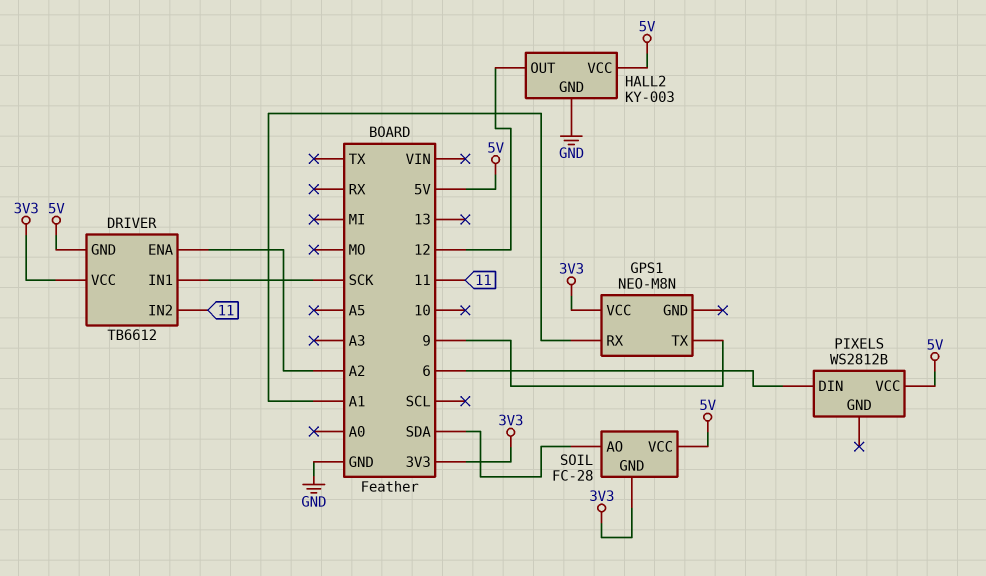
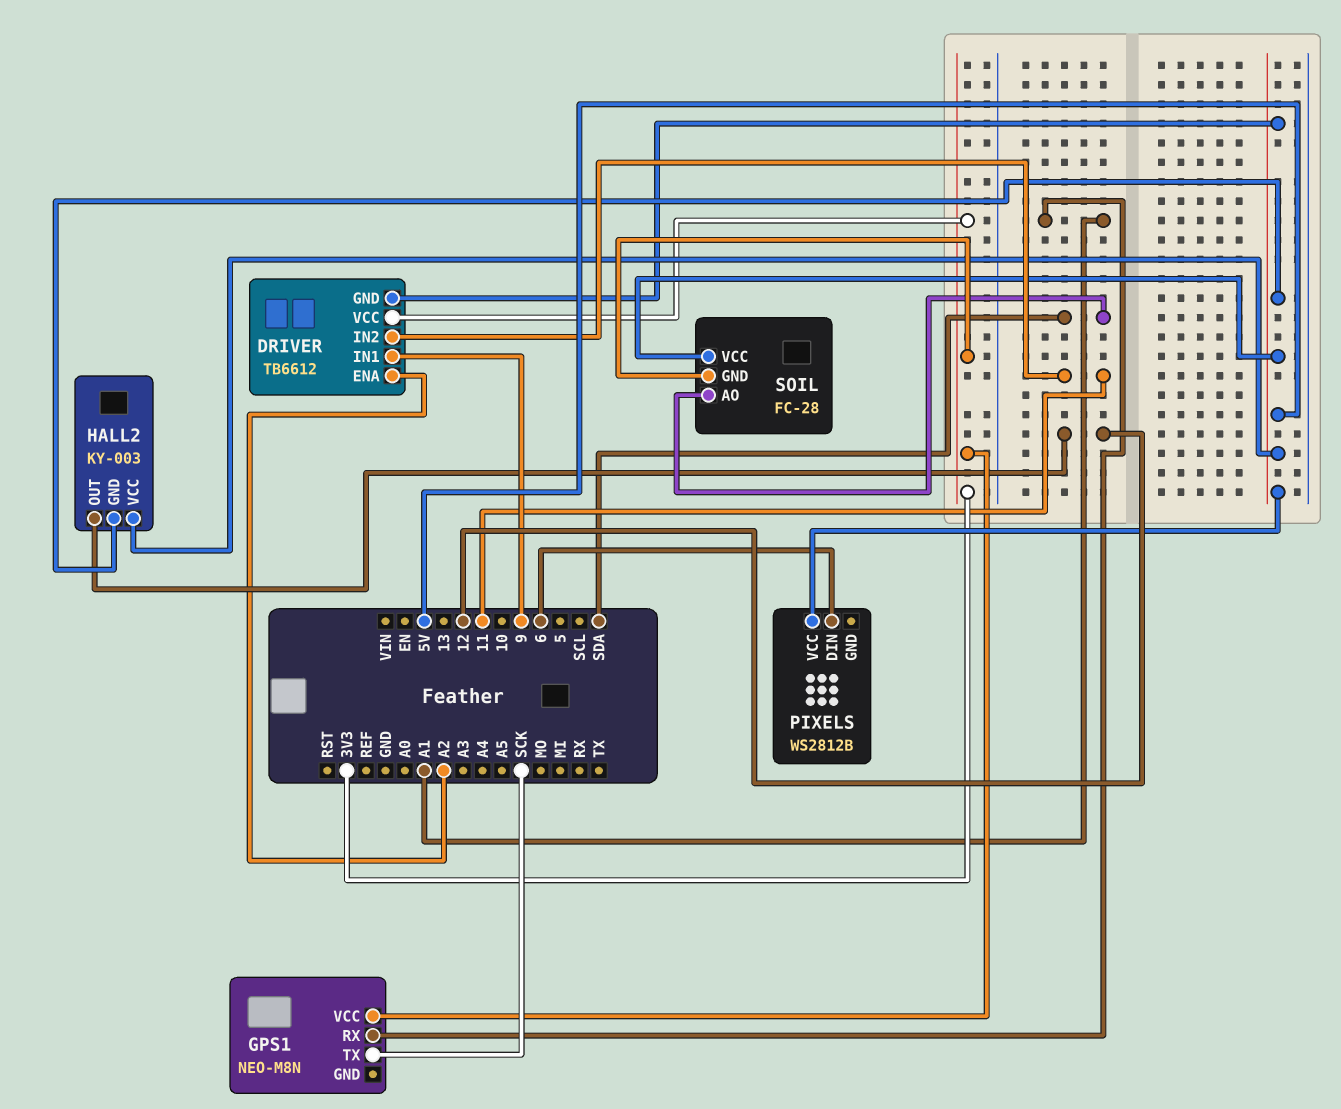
DRIVER pin IN1: SCK -> 9
GPS1 pin TX: 9 -> SCK
HALL2 pin GND: GND -> 5V

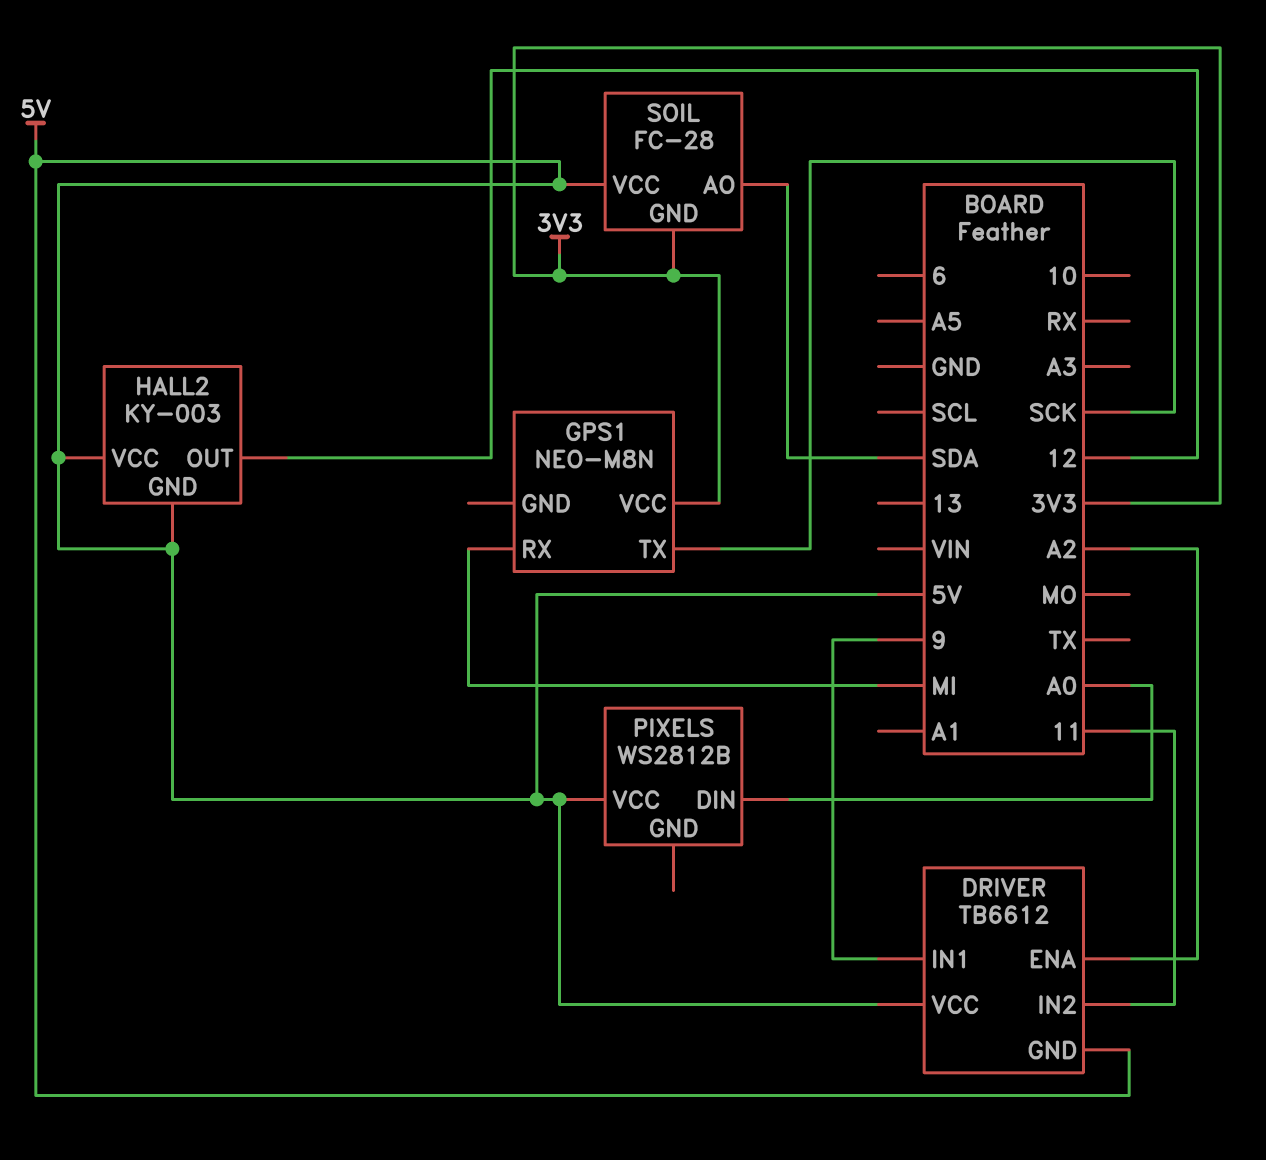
DRIVER pin VCC: 3V3 -> 5V
GPS1 pin RX: A1 -> MI
PIXELS pin DIN: 6 -> A0

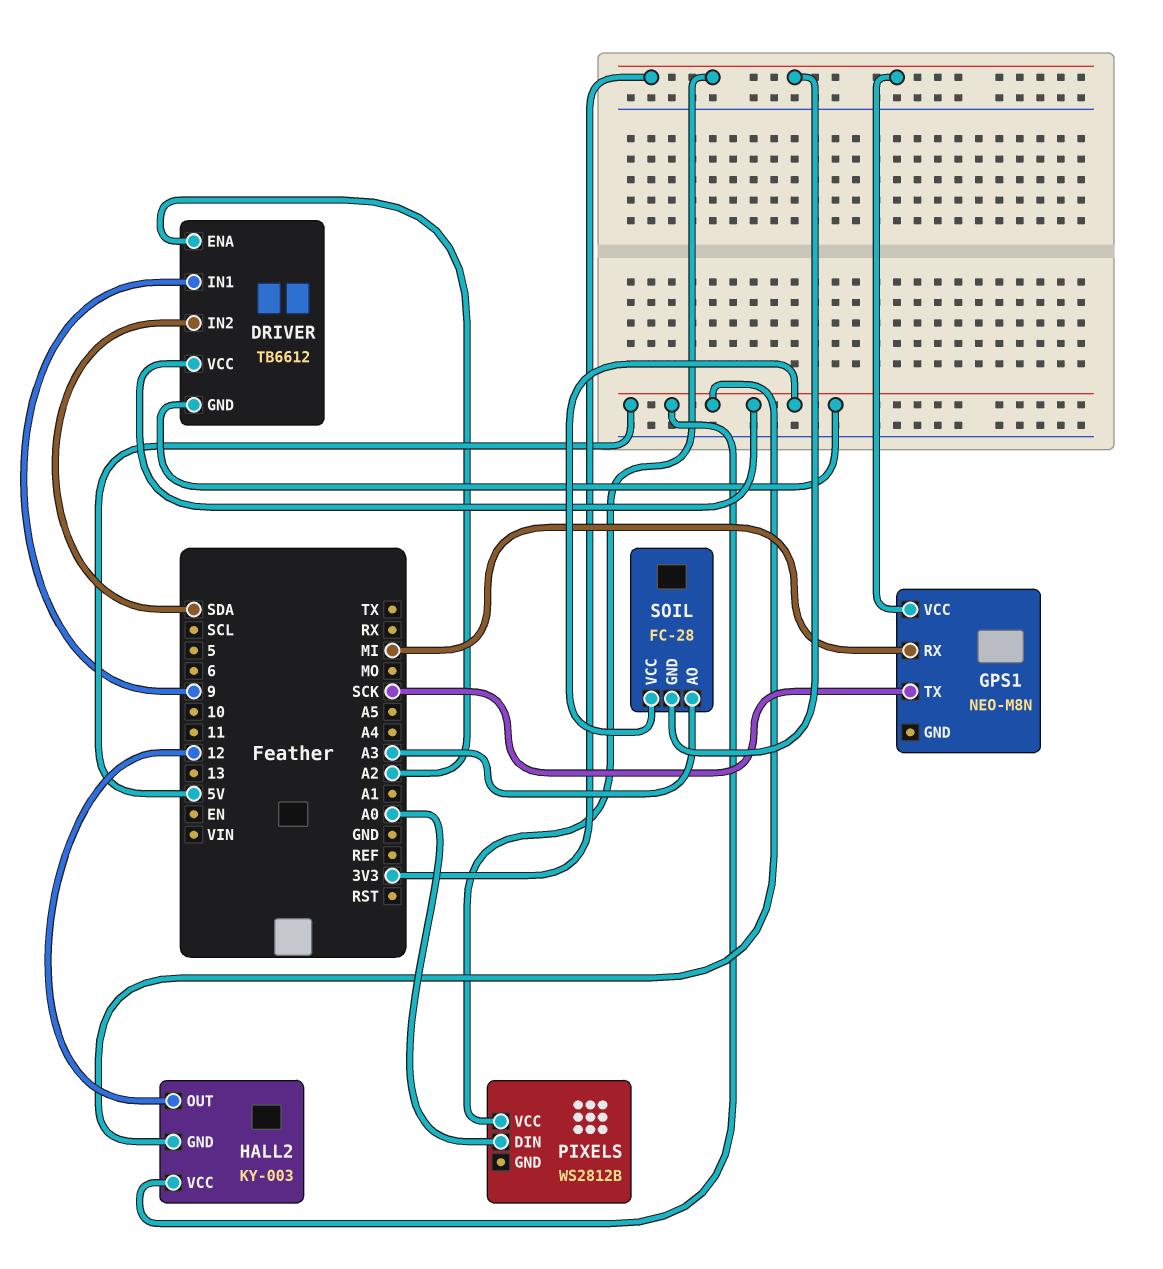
DRIVER pin IN2: 11 -> SDA
PIXELS pin VCC: 5V -> 3V3
SOIL pin AO: SDA -> A3

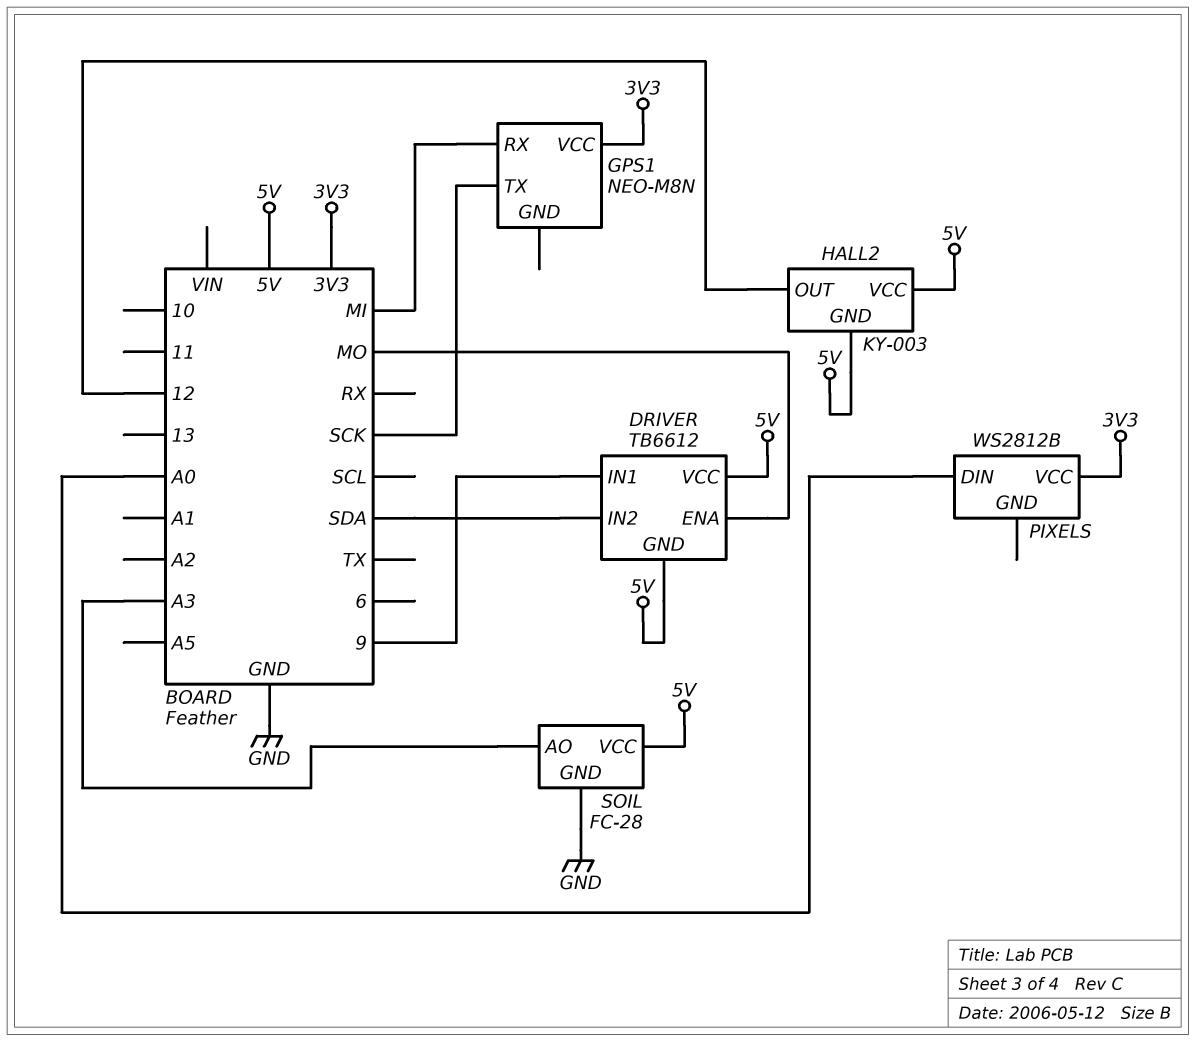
DRIVER pin ENA: A2 -> MO
SOIL pin GND: 3V3 -> GND

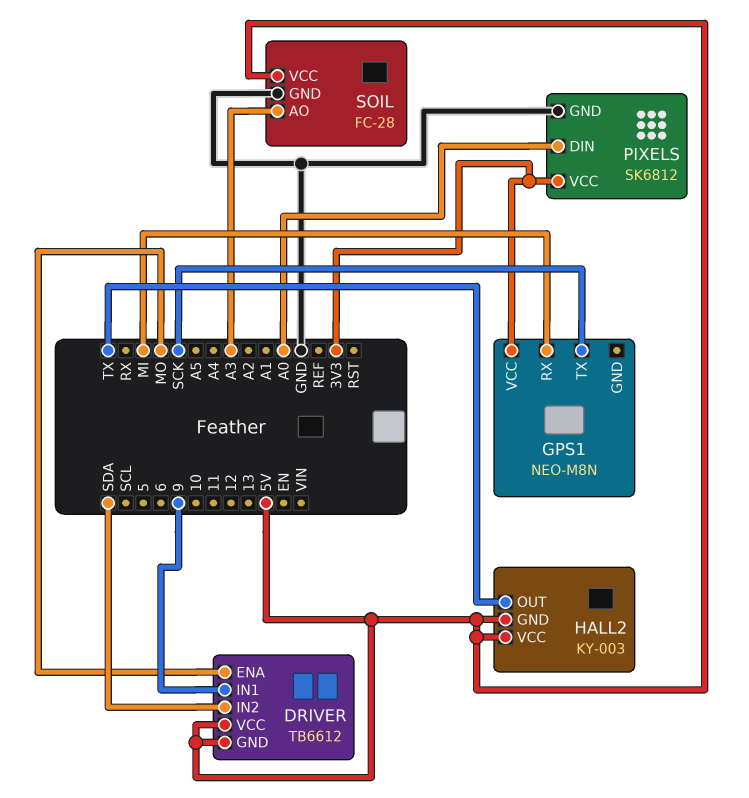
HALL2 pin OUT: 12 -> TX
PIXELS: WS2812B -> SK6812
PIXELS pin GND: none -> GND

